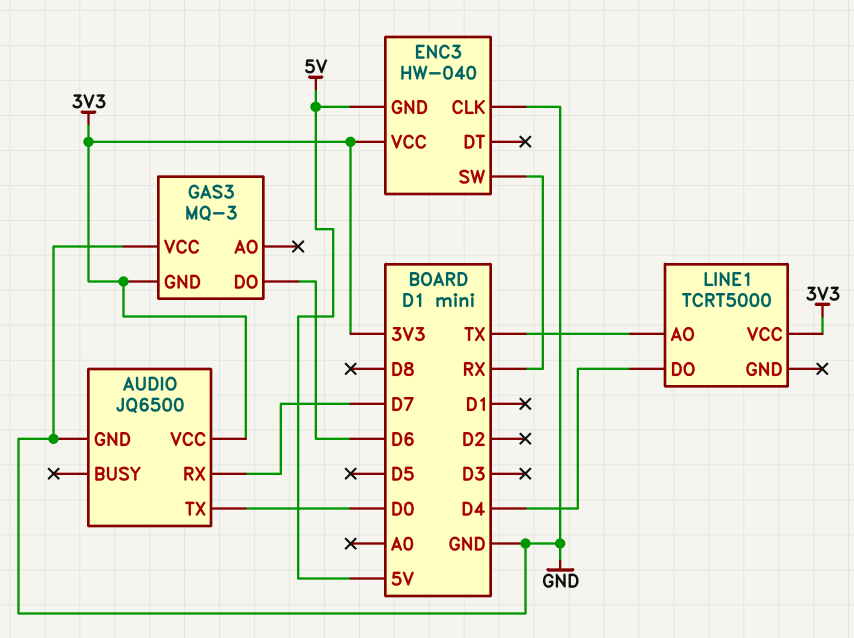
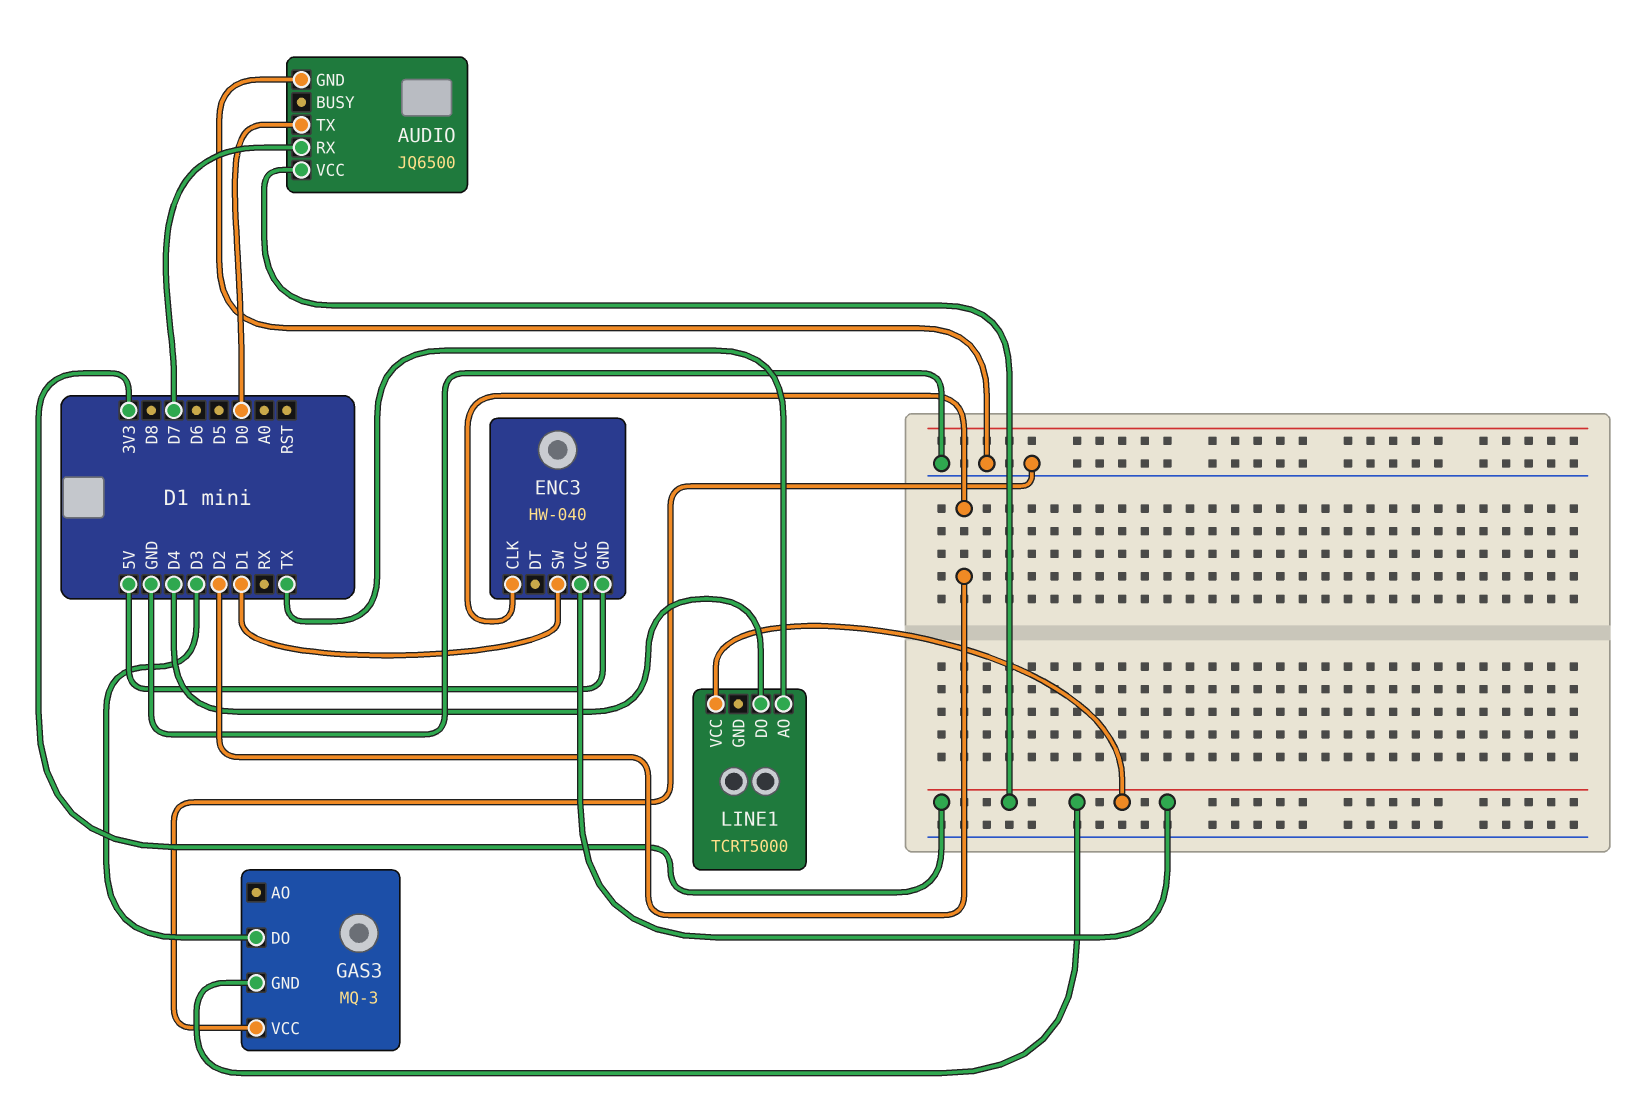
ENC3 pin CLK: GND -> D2
ENC3 pin SW: RX -> D1
GAS3 pin DO: D6 -> D3

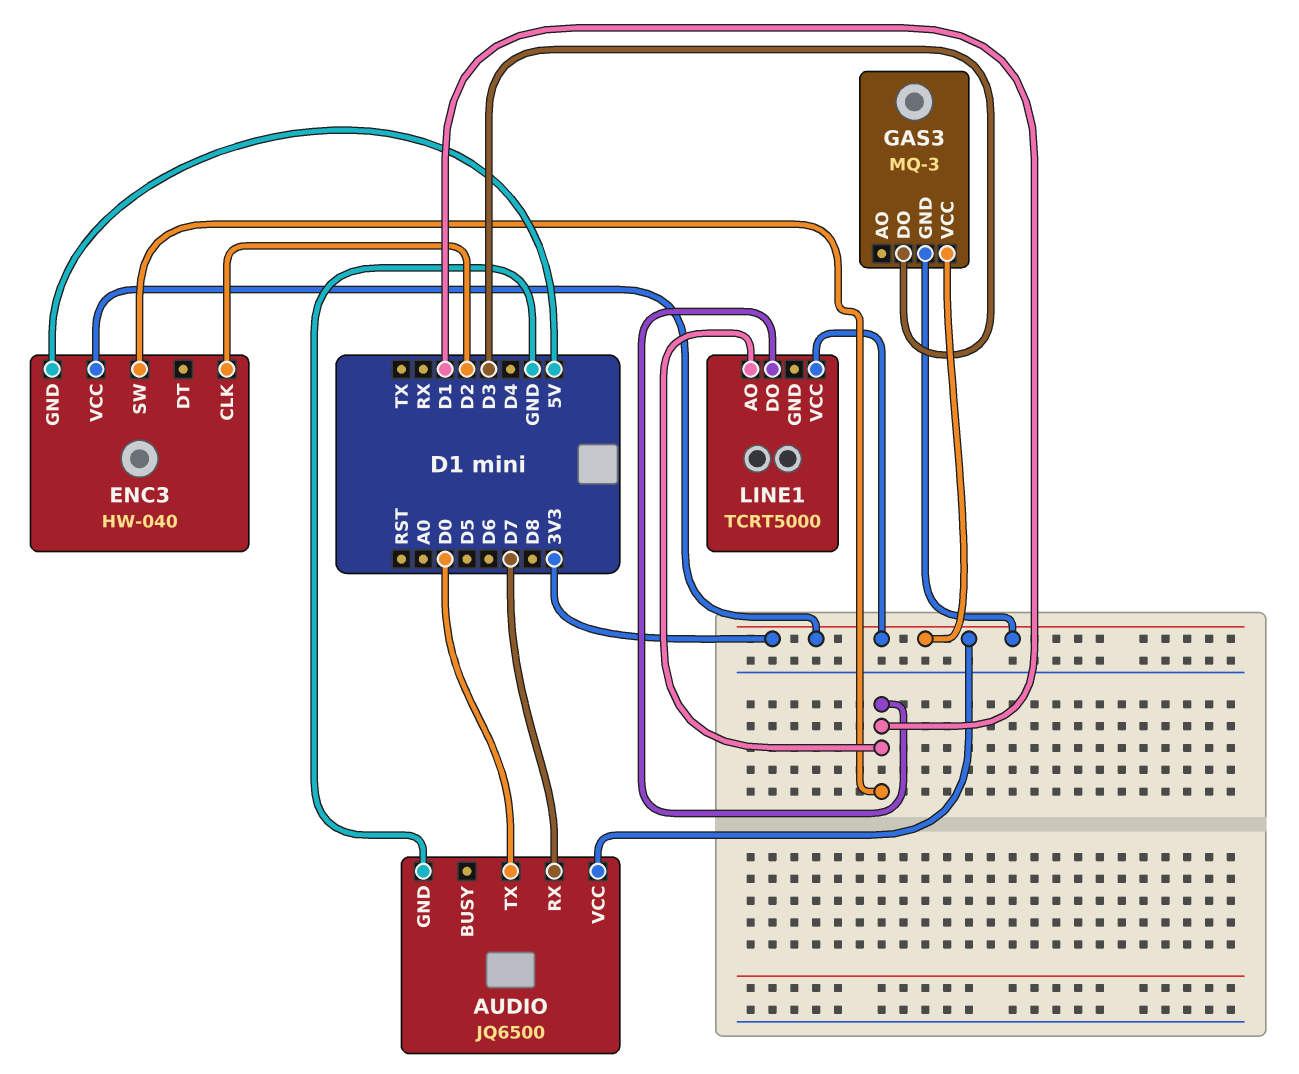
GAS3 pin VCC: GND -> 3V3
LINE1 pin AO: TX -> D1
LINE1 pin DO: D4 -> D1

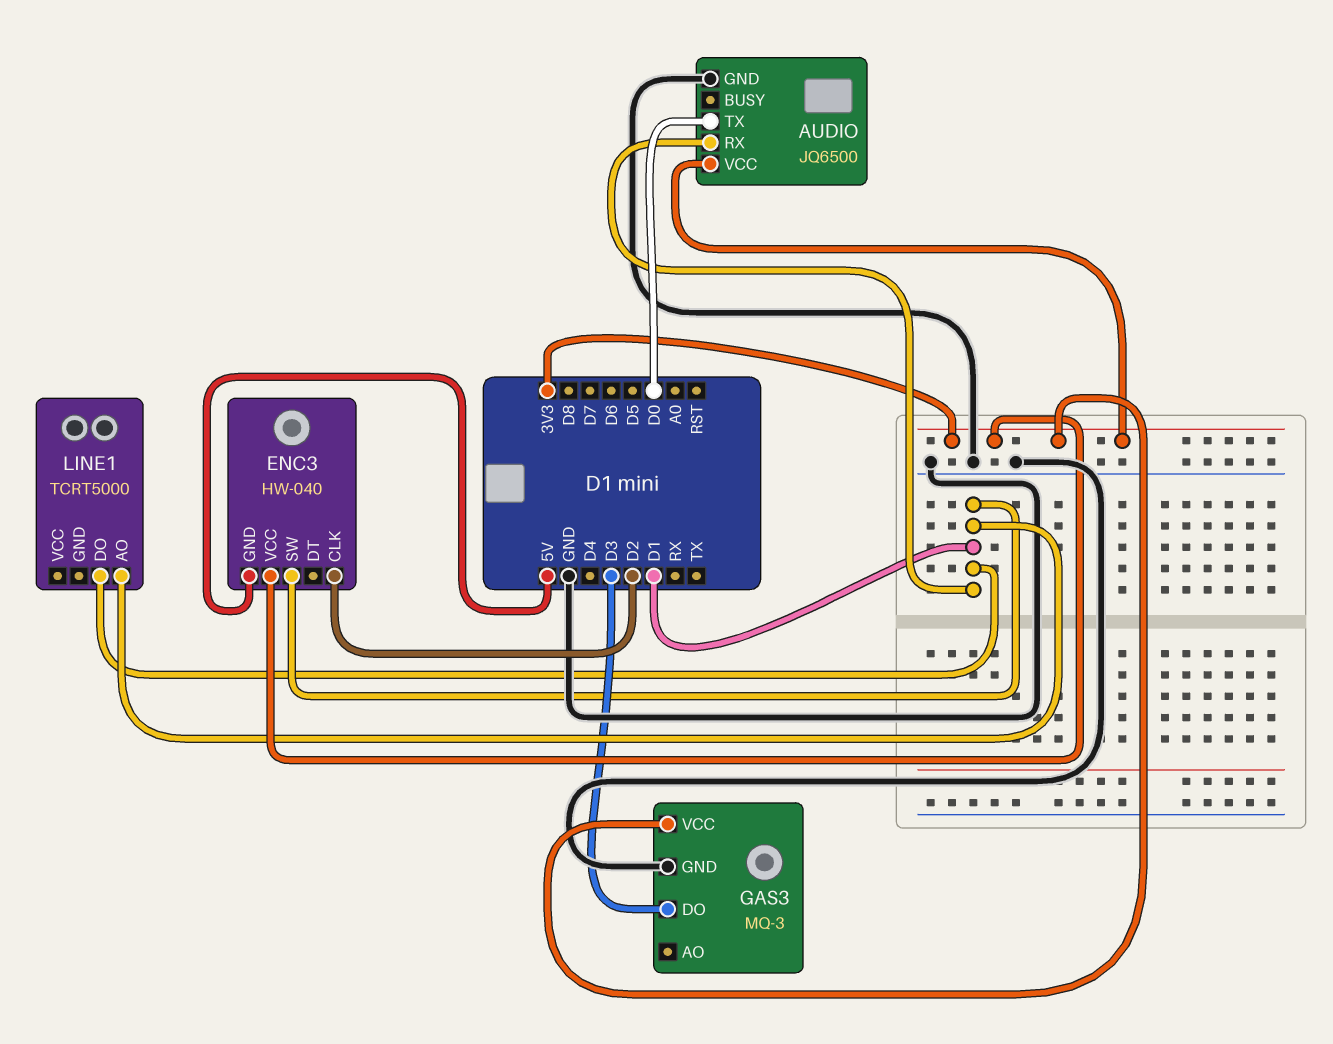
AUDIO pin RX: D7 -> D1
GAS3 pin GND: 3V3 -> GND
LINE1 pin VCC: 3V3 -> none

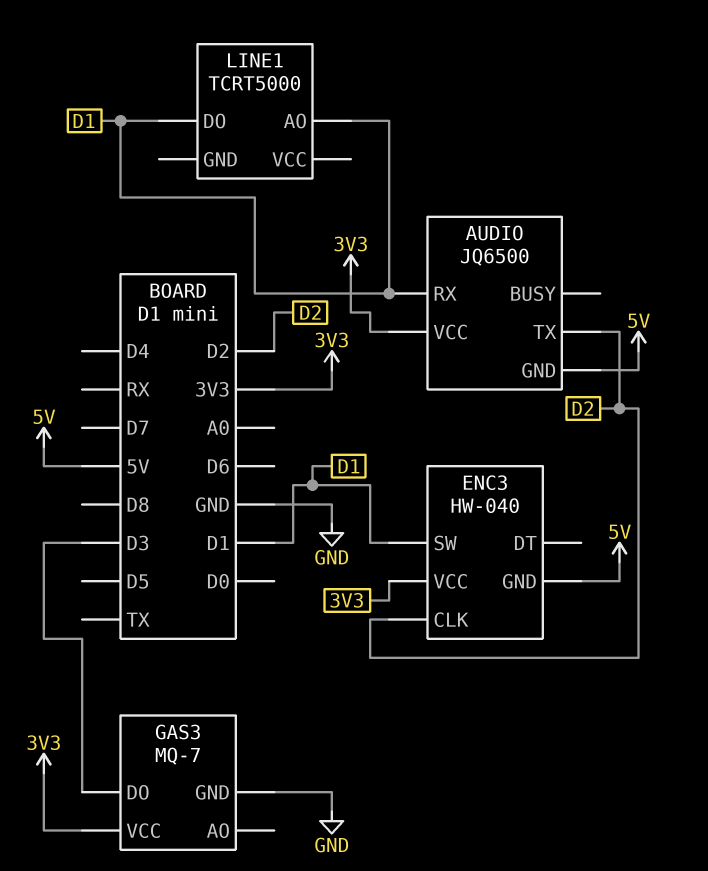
AUDIO pin GND: GND -> 5V
AUDIO pin TX: D0 -> D2
GAS3: MQ-3 -> MQ-7

